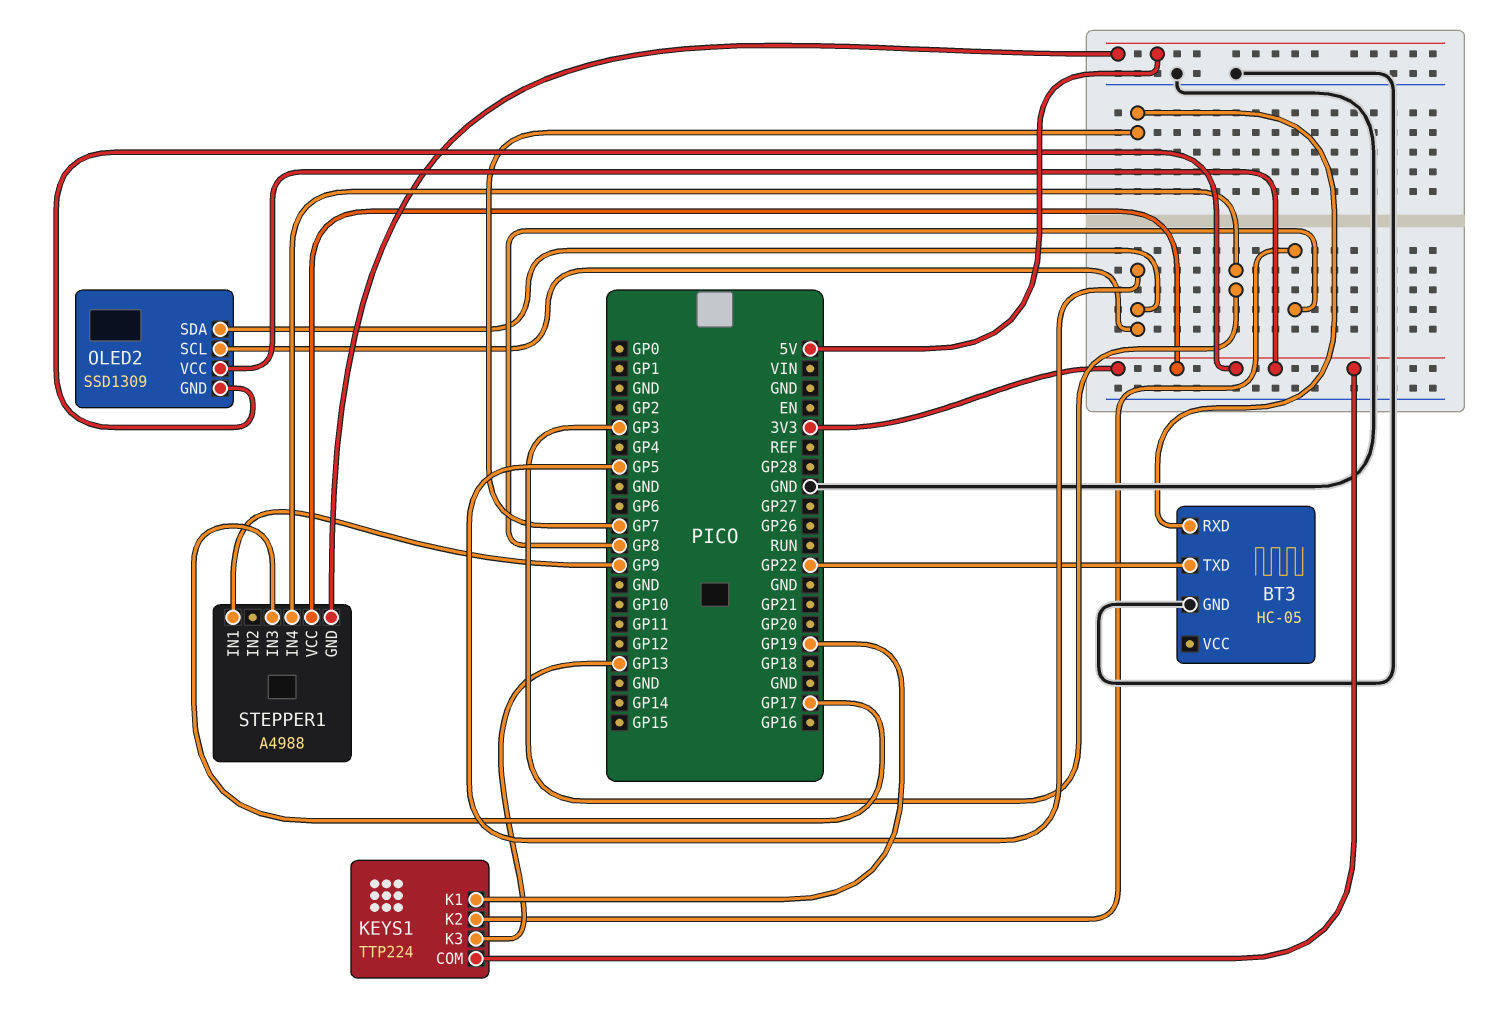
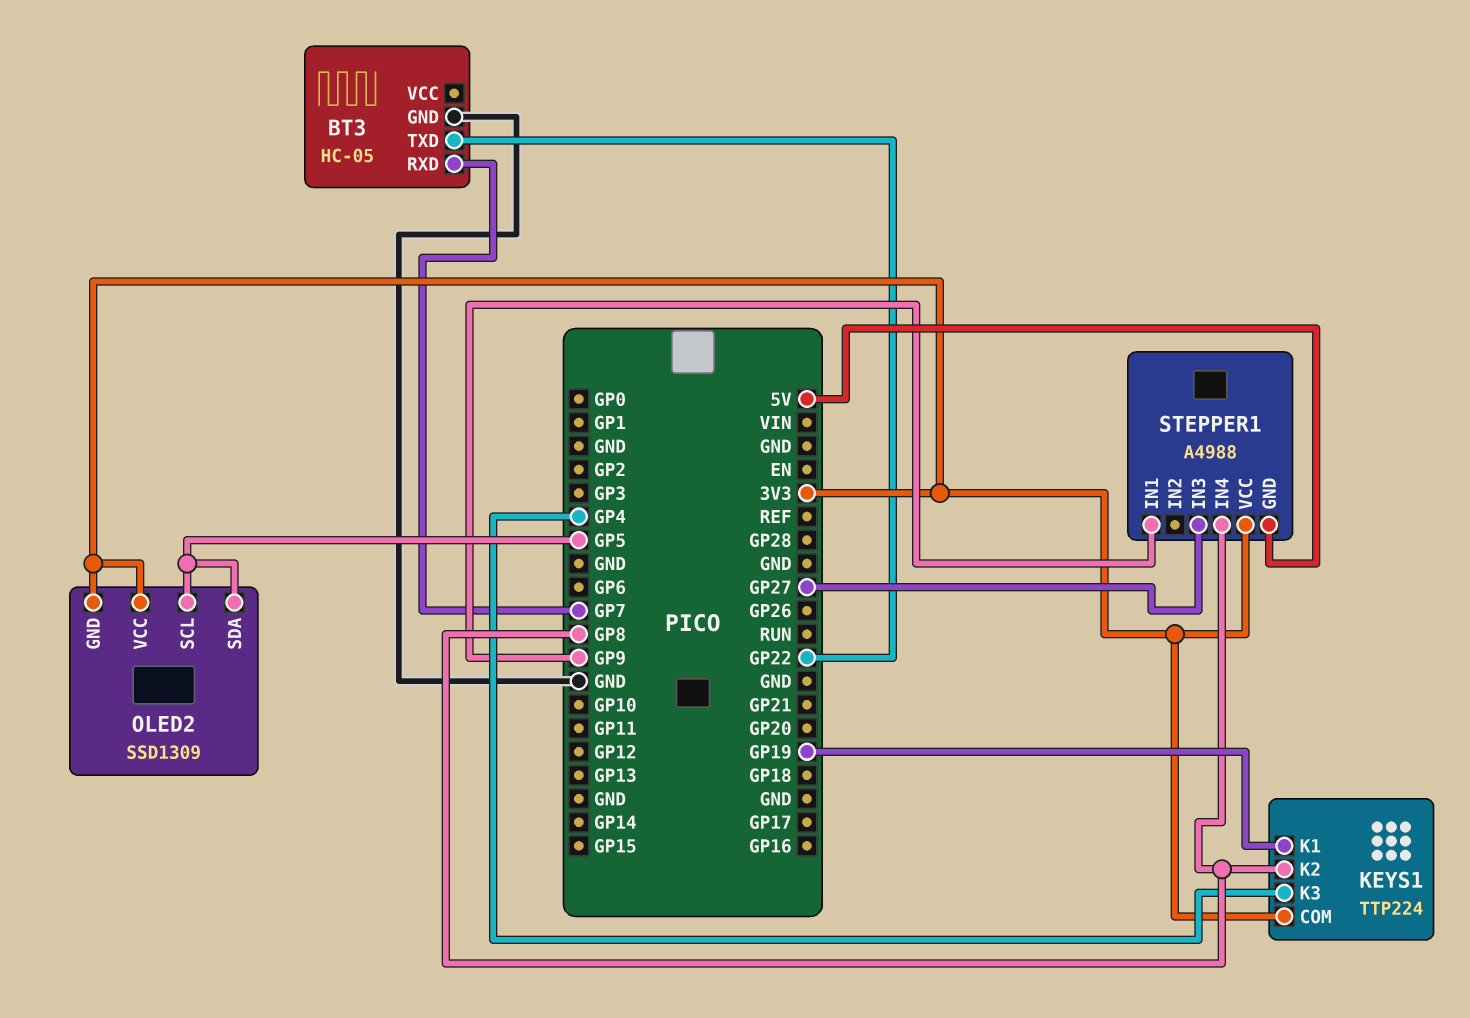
KEYS1 pin K3: GP13 -> GP4
STEPPER1 pin IN3: GP17 -> GP27
STEPPER1 pin IN4: GP3 -> GP8

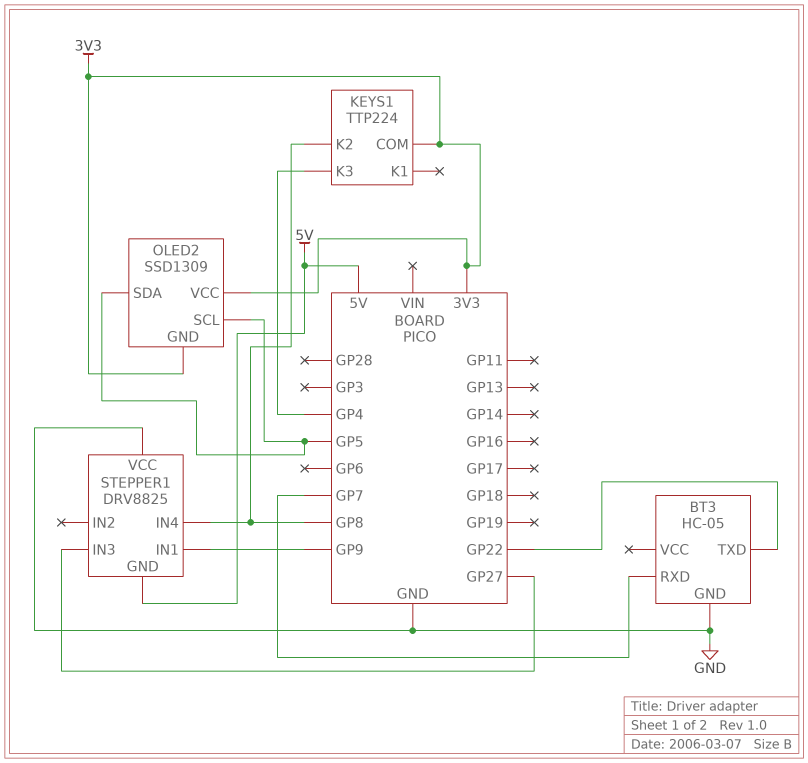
KEYS1 pin K1: GP19 -> none
STEPPER1: A4988 -> DRV8825
STEPPER1 pin VCC: 3V3 -> GND

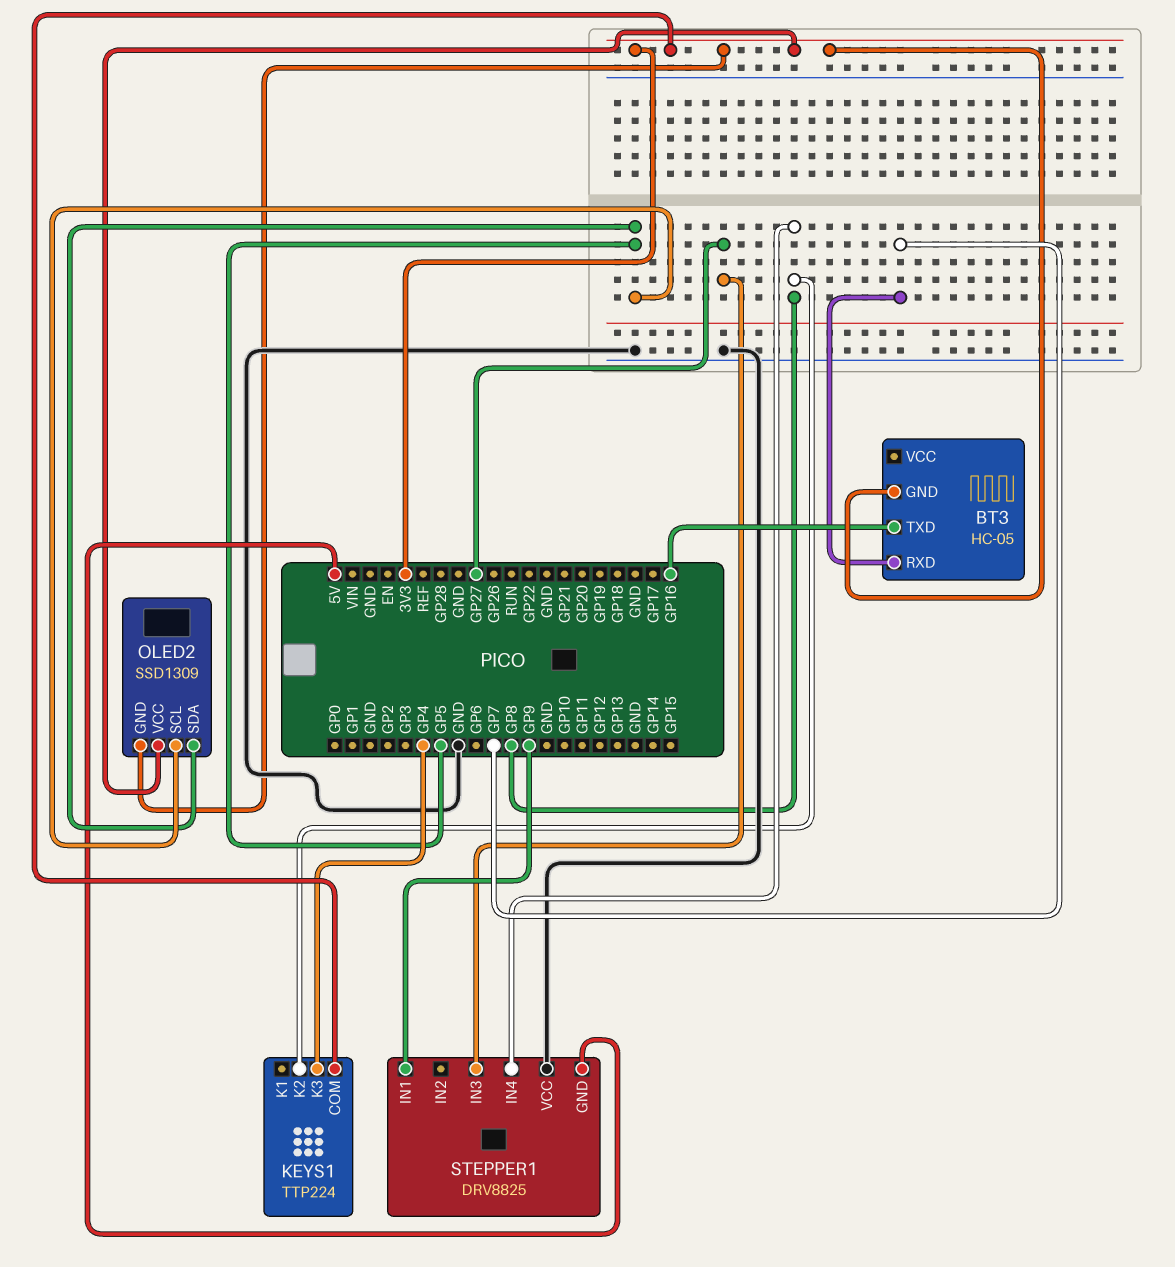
BT3 pin GND: GND -> 3V3
BT3 pin TXD: GP22 -> GP16

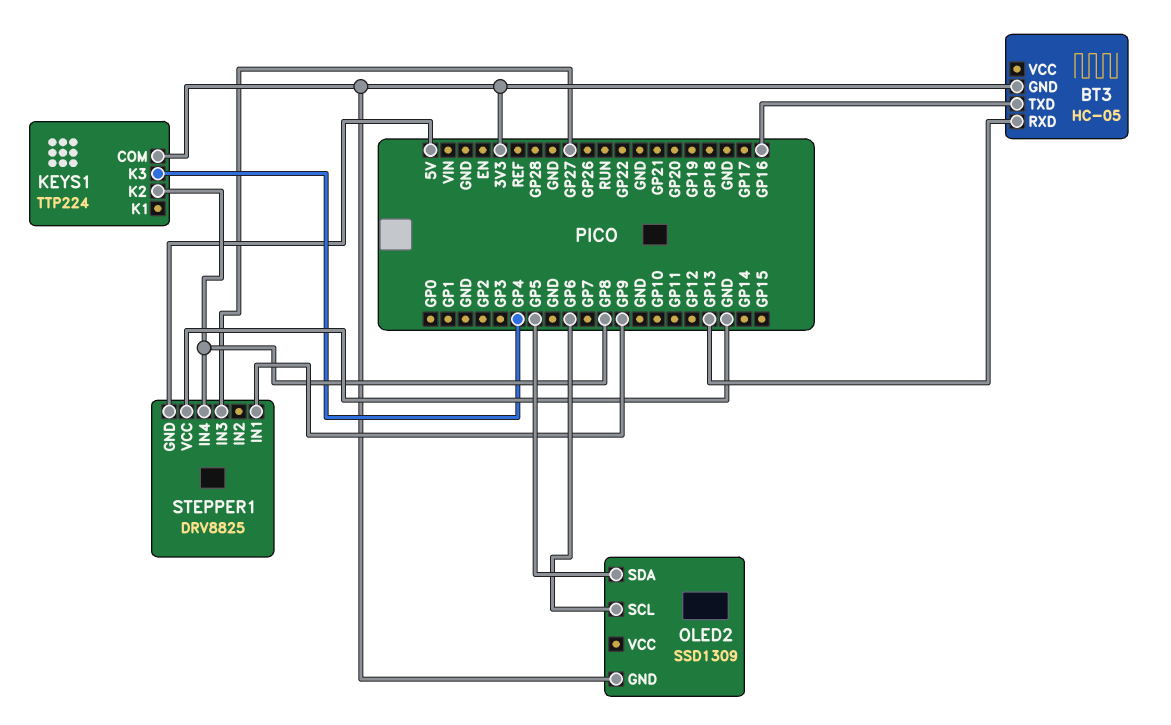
BT3 pin RXD: GP7 -> GP13
OLED2 pin SCL: GP5 -> GP6
OLED2 pin VCC: 3V3 -> none

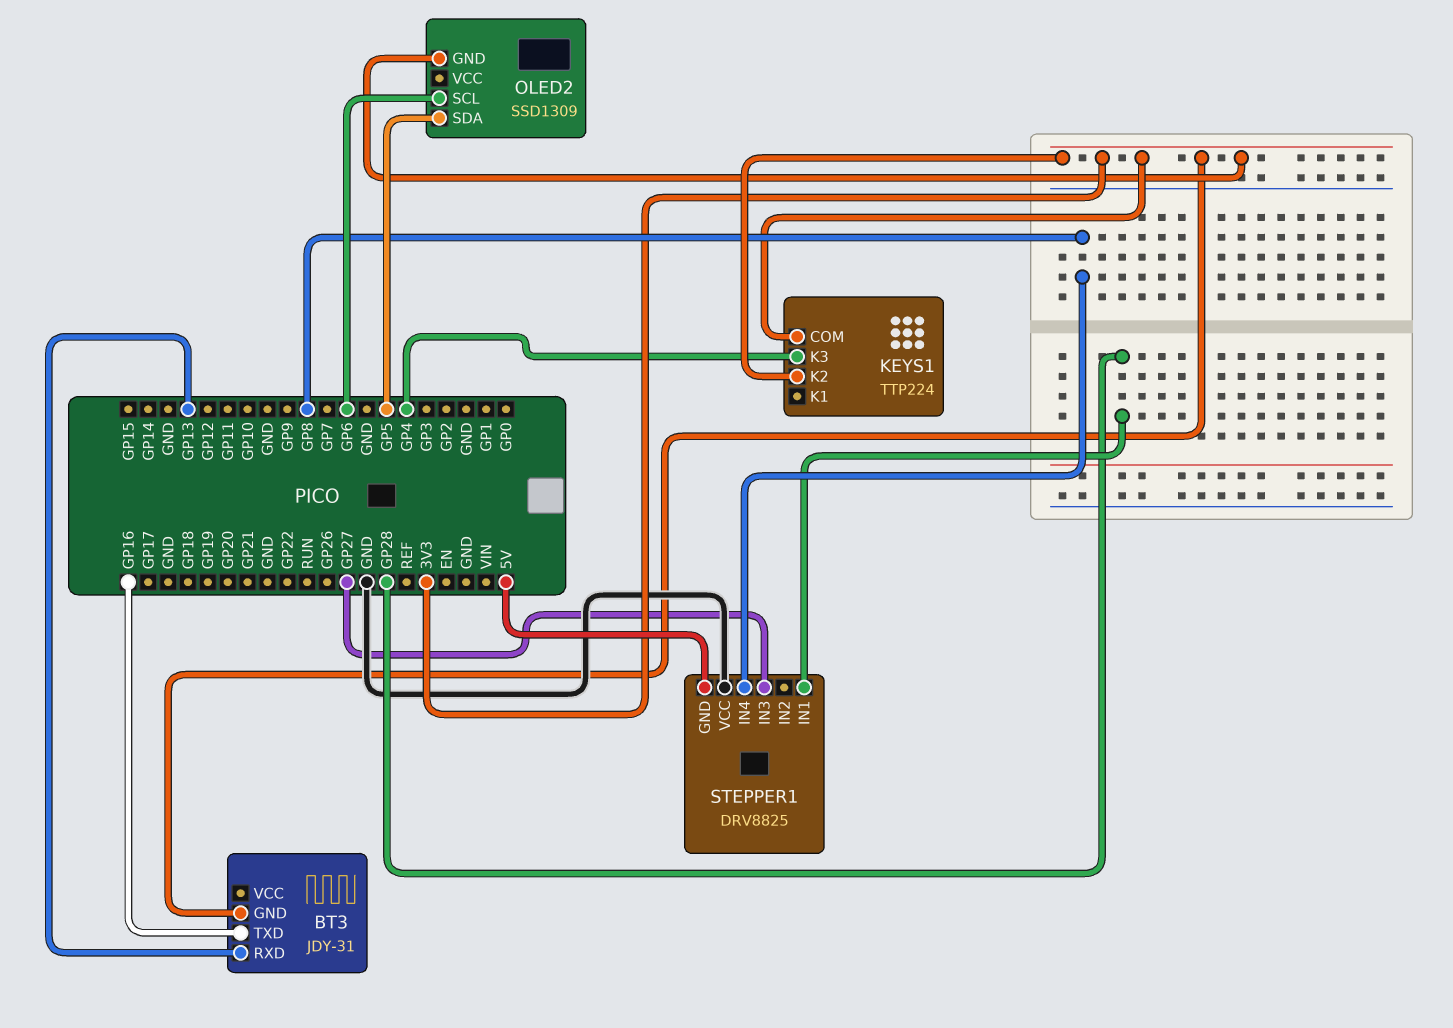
BT3: HC-05 -> JDY-31
KEYS1 pin K2: GP8 -> 3V3
STEPPER1 pin IN1: GP9 -> GP28

